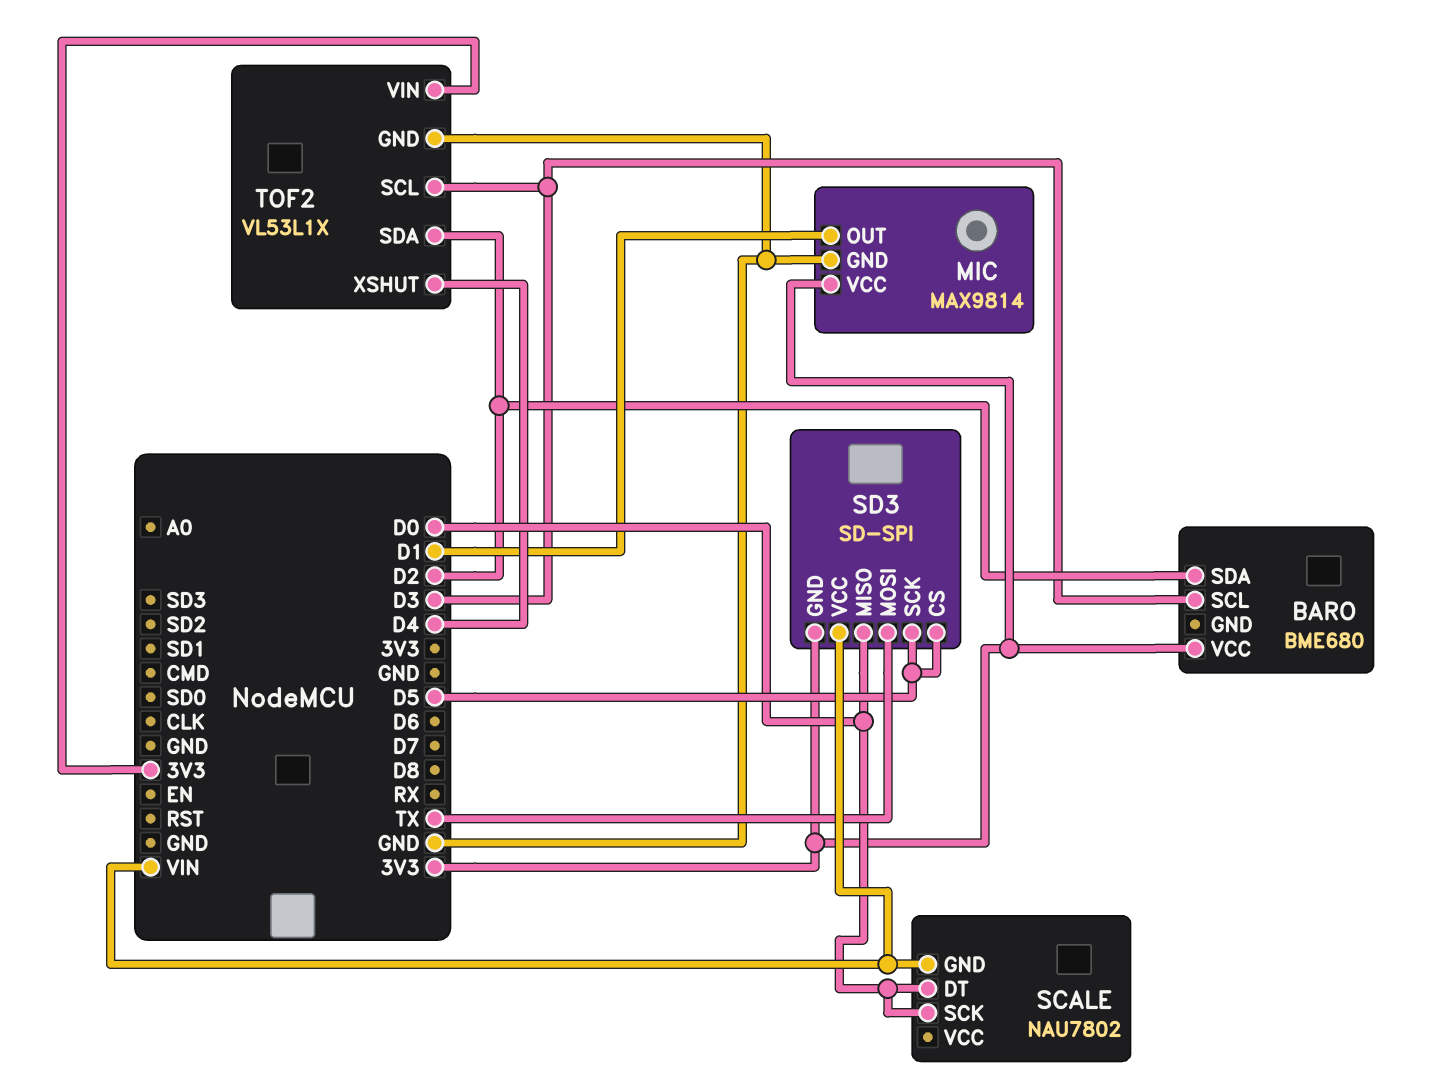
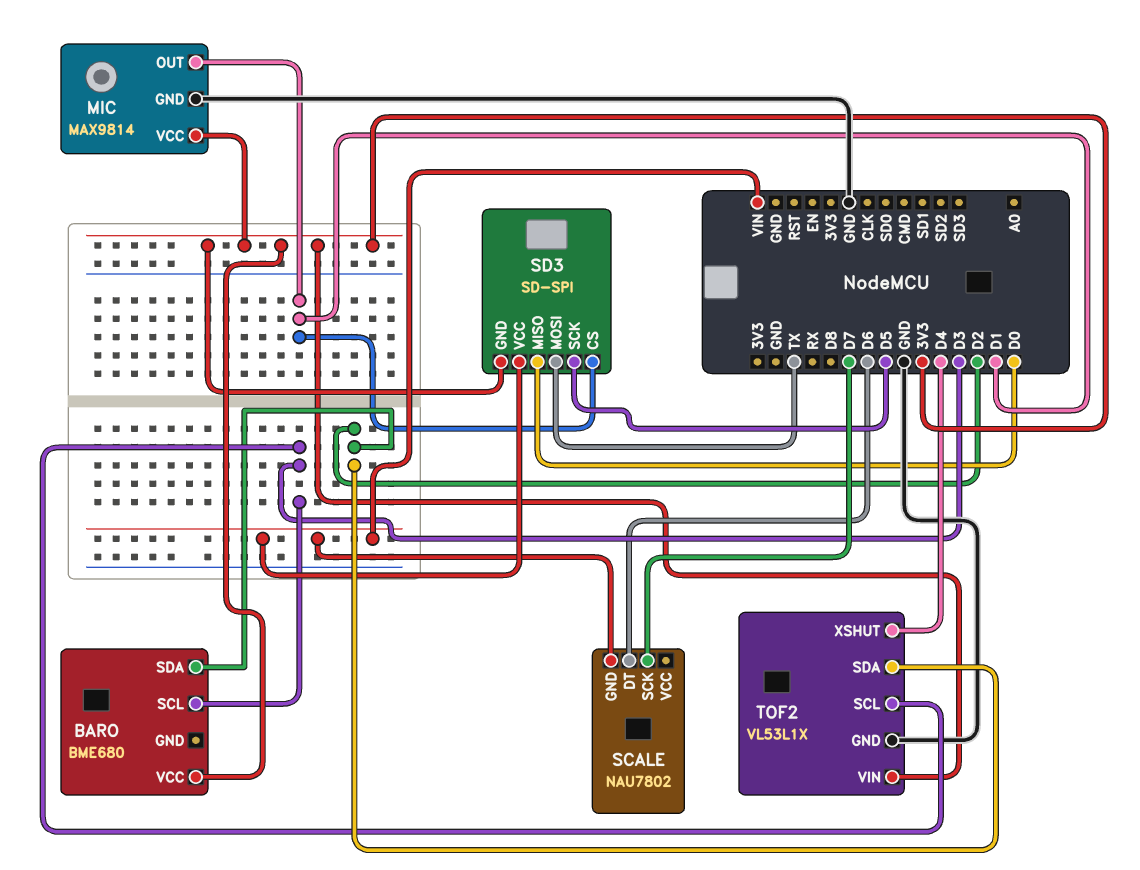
SCALE pin DT: D0 -> D6
SCALE pin SCK: D0 -> D7
SD3 pin CS: D5 -> D1

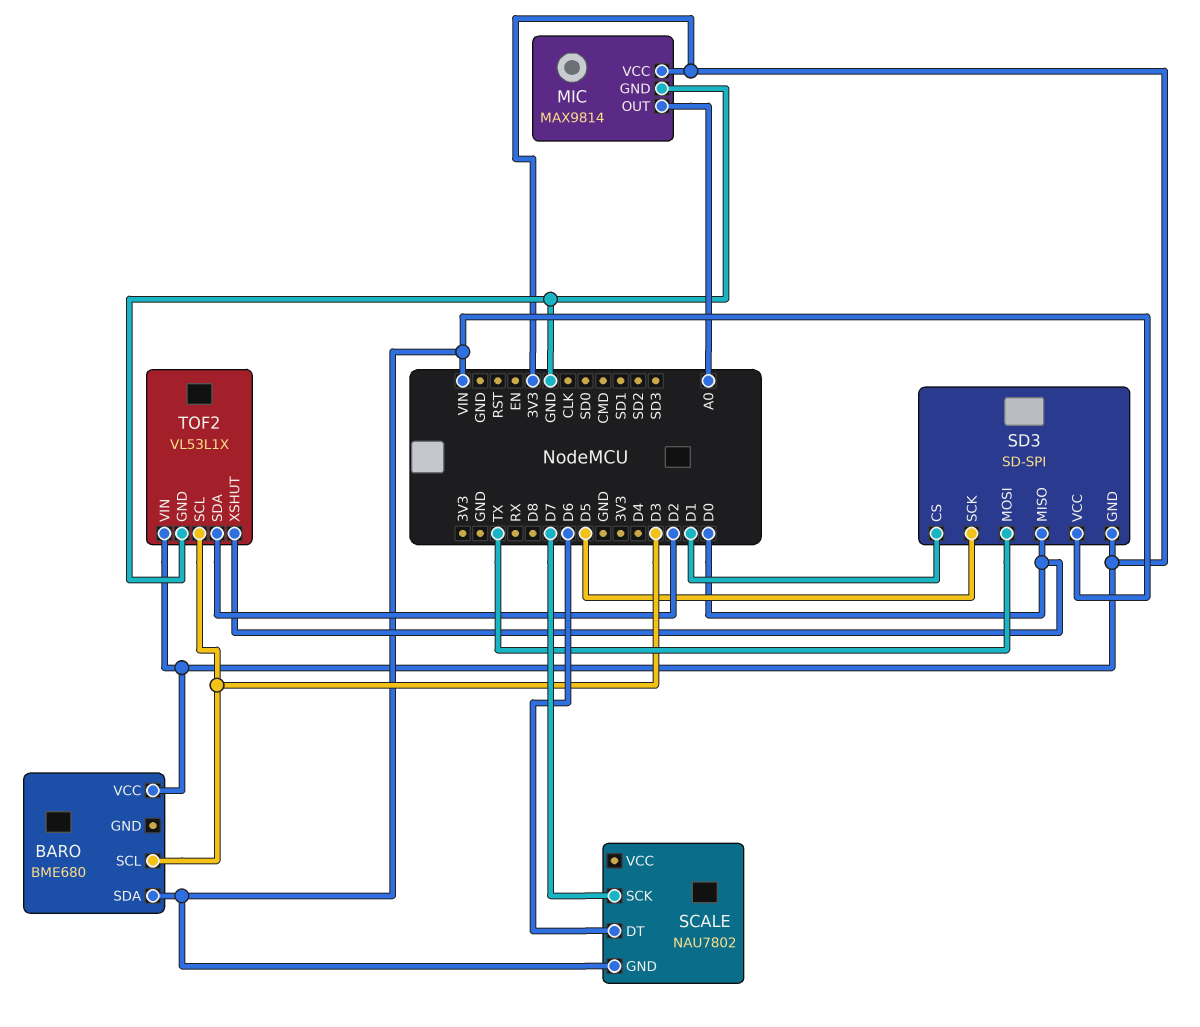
BARO pin SDA: D2 -> VIN
MIC pin OUT: D1 -> A0
TOF2 pin XSHUT: D4 -> D0

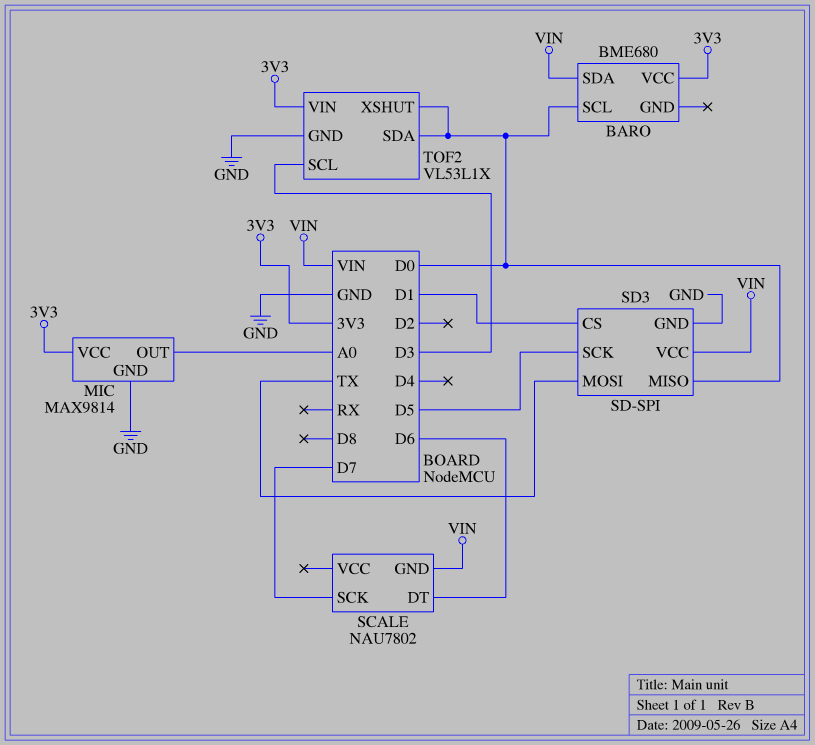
BARO pin SCL: D3 -> D0
SD3 pin GND: 3V3 -> GND
TOF2 pin SDA: D2 -> D0

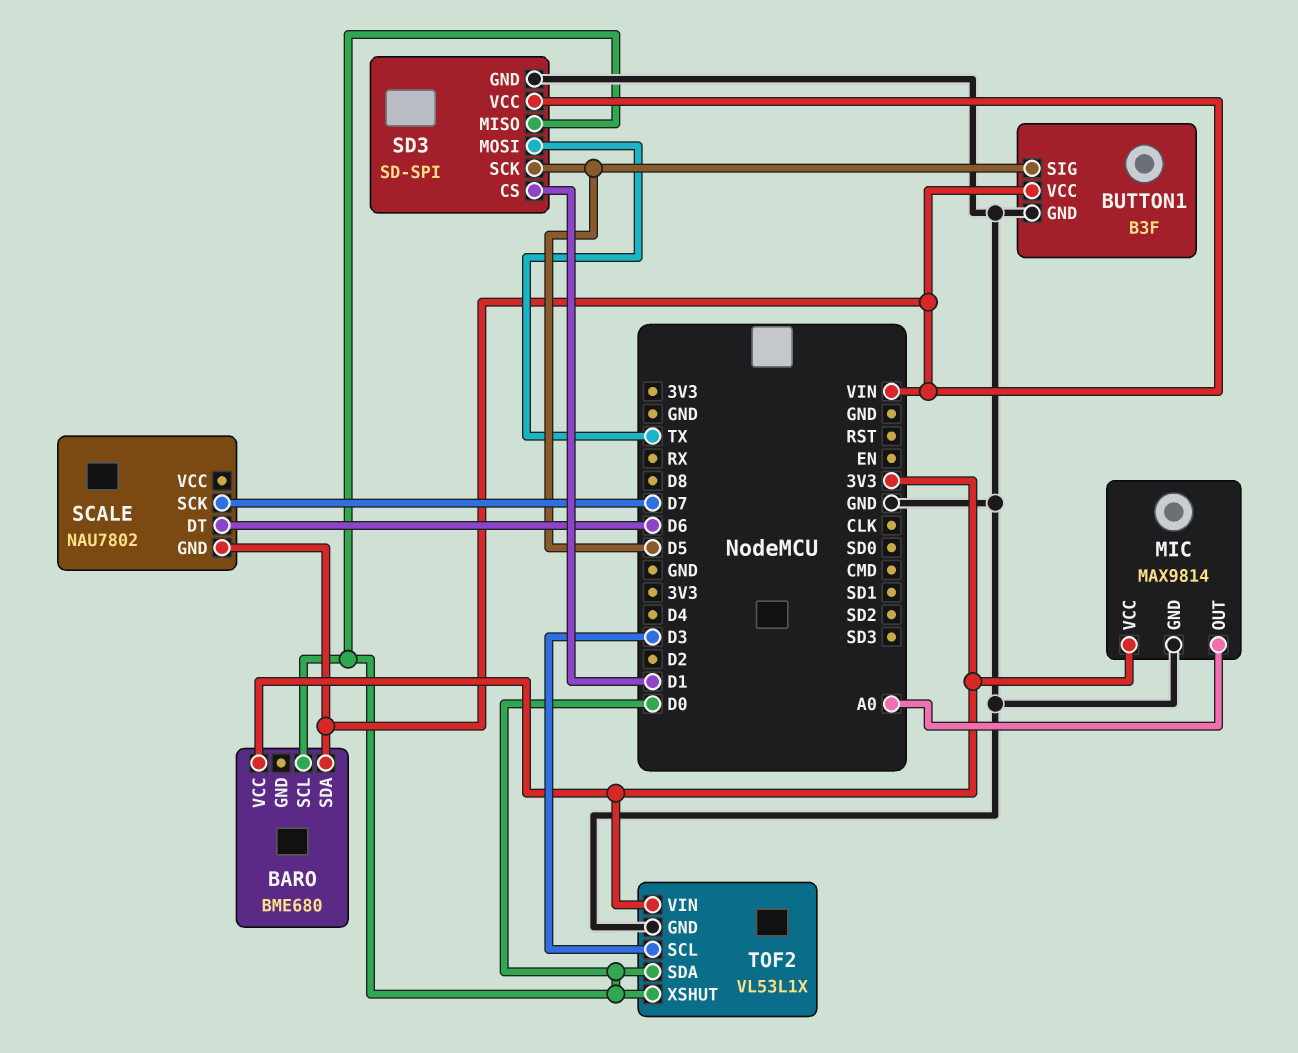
BUTTON1: none -> B3F
BUTTON1 pin GND: none -> GND
BUTTON1 pin SIG: none -> D5
BUTTON1 pin VCC: none -> VIN

